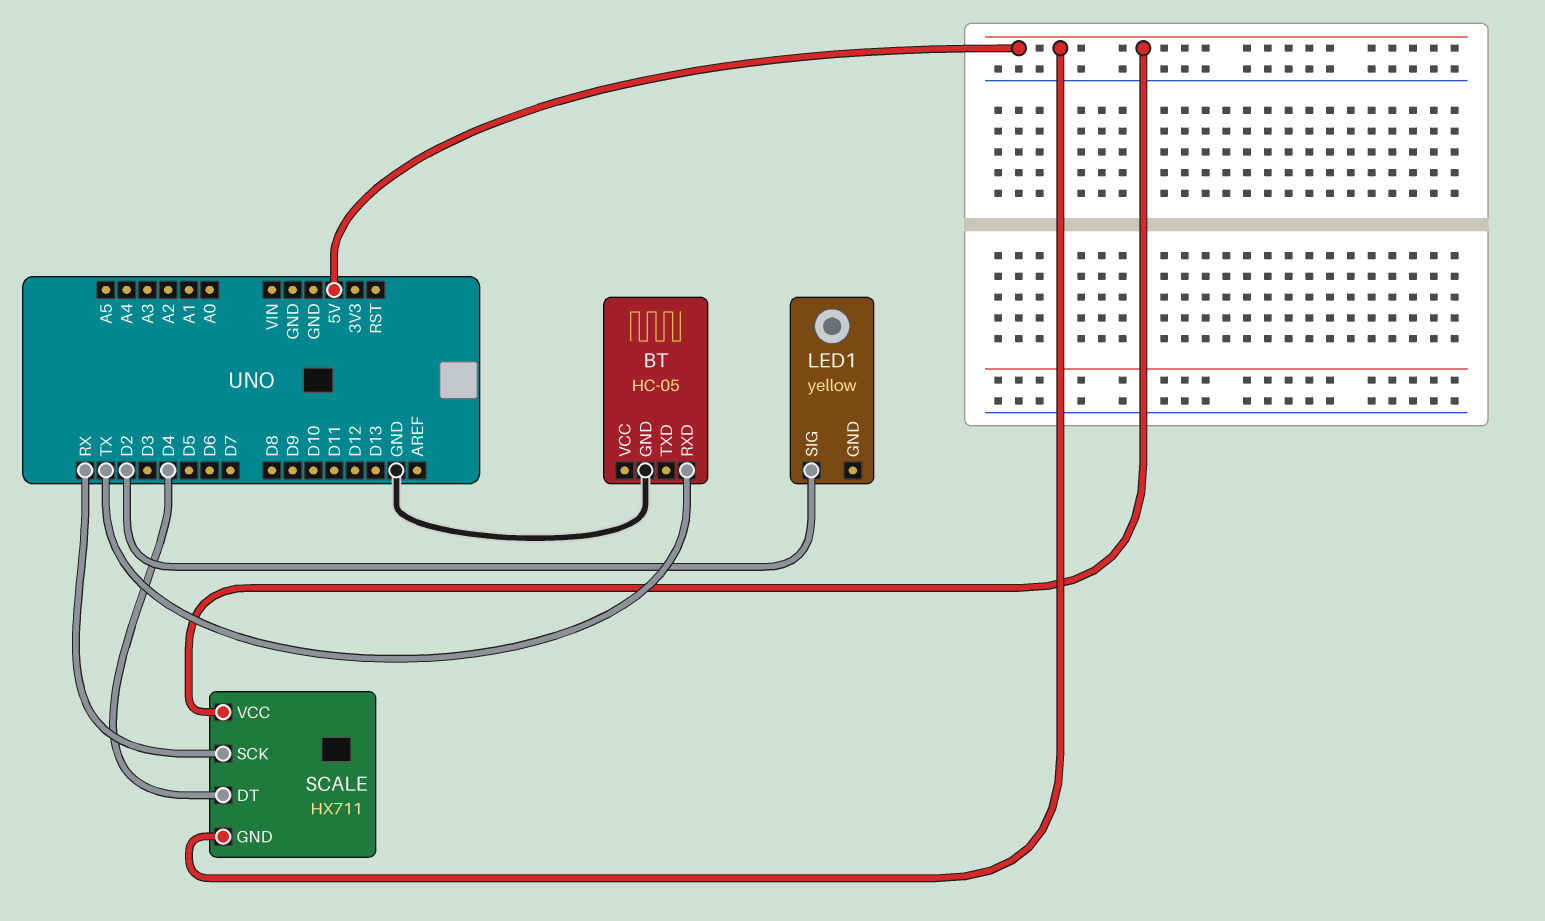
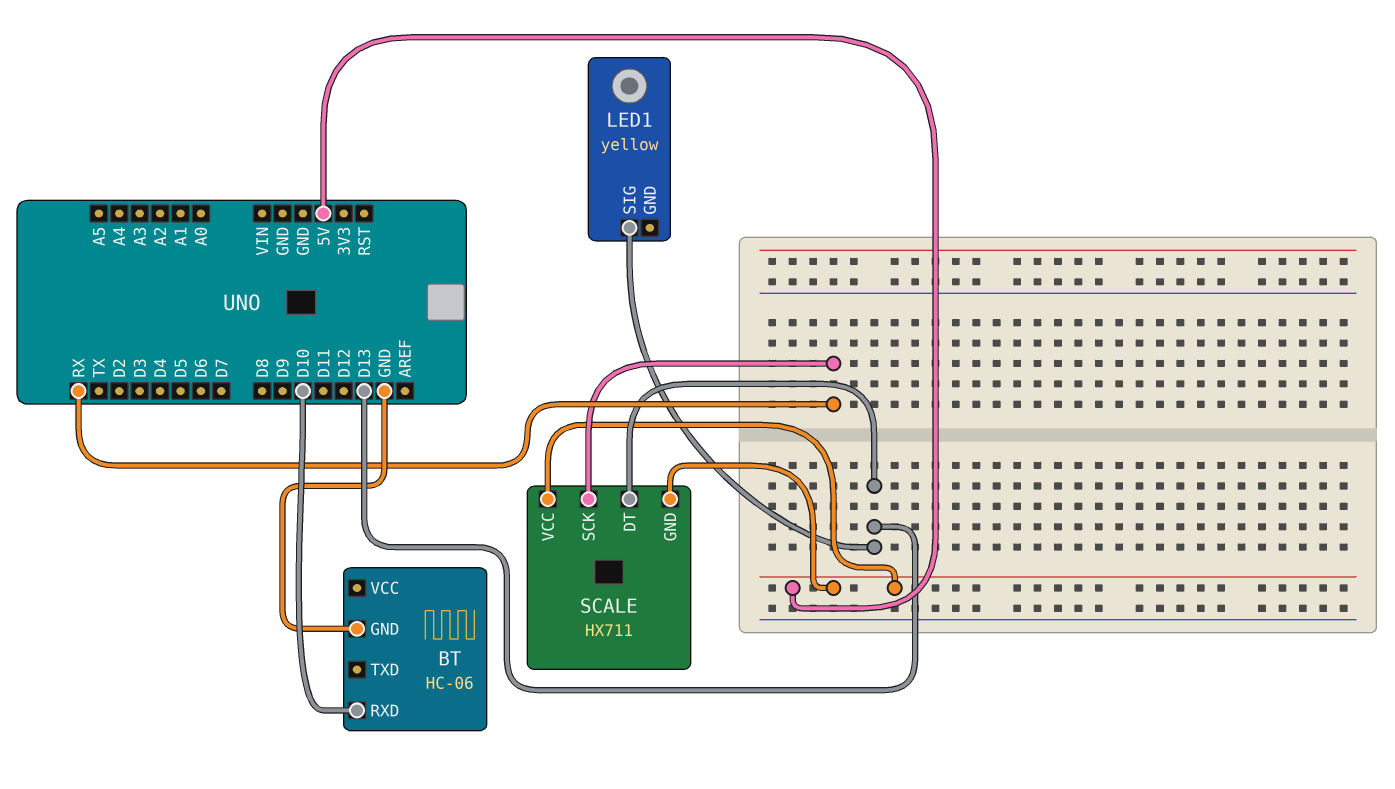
BT: HC-05 -> HC-06
BT pin RXD: TX -> D10
LED1 pin SIG: D2 -> D13
SCALE pin DT: D4 -> D13

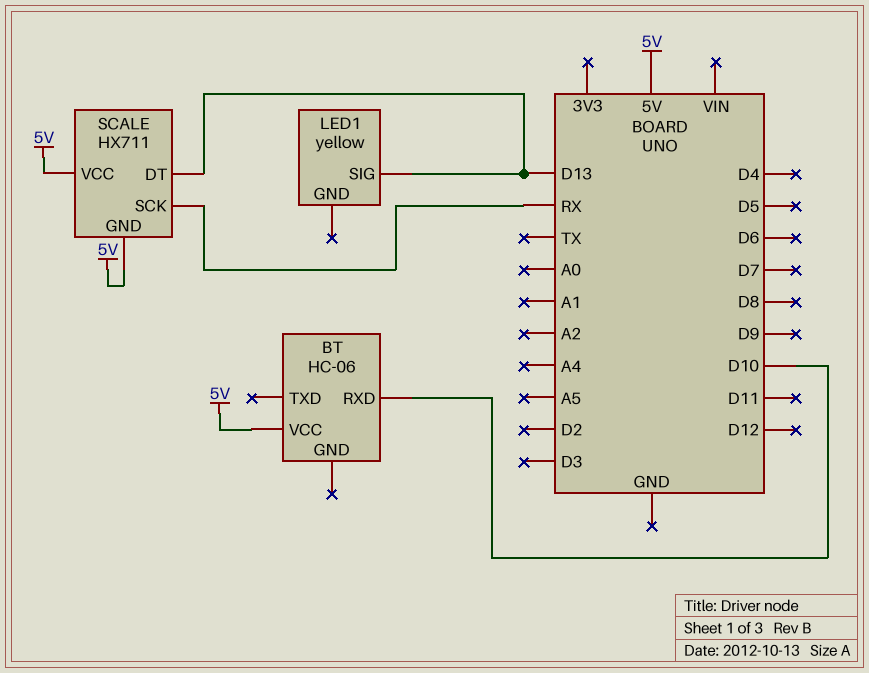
BT pin GND: GND -> none
BT pin VCC: none -> 5V

